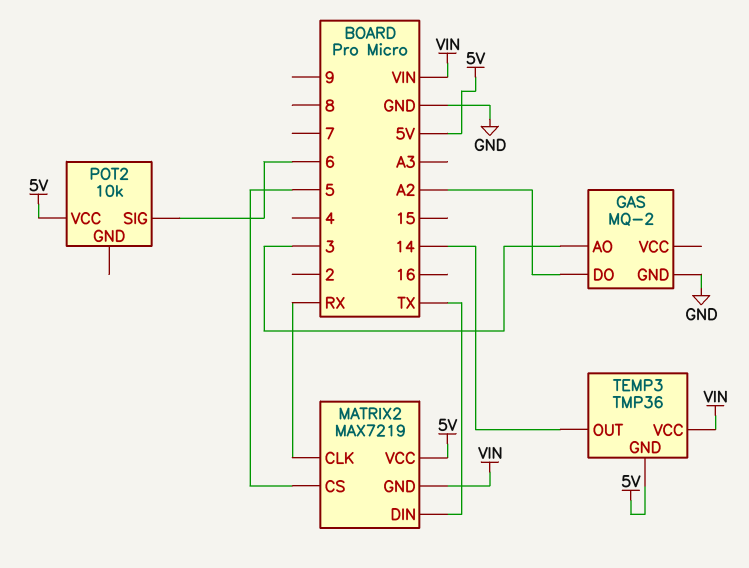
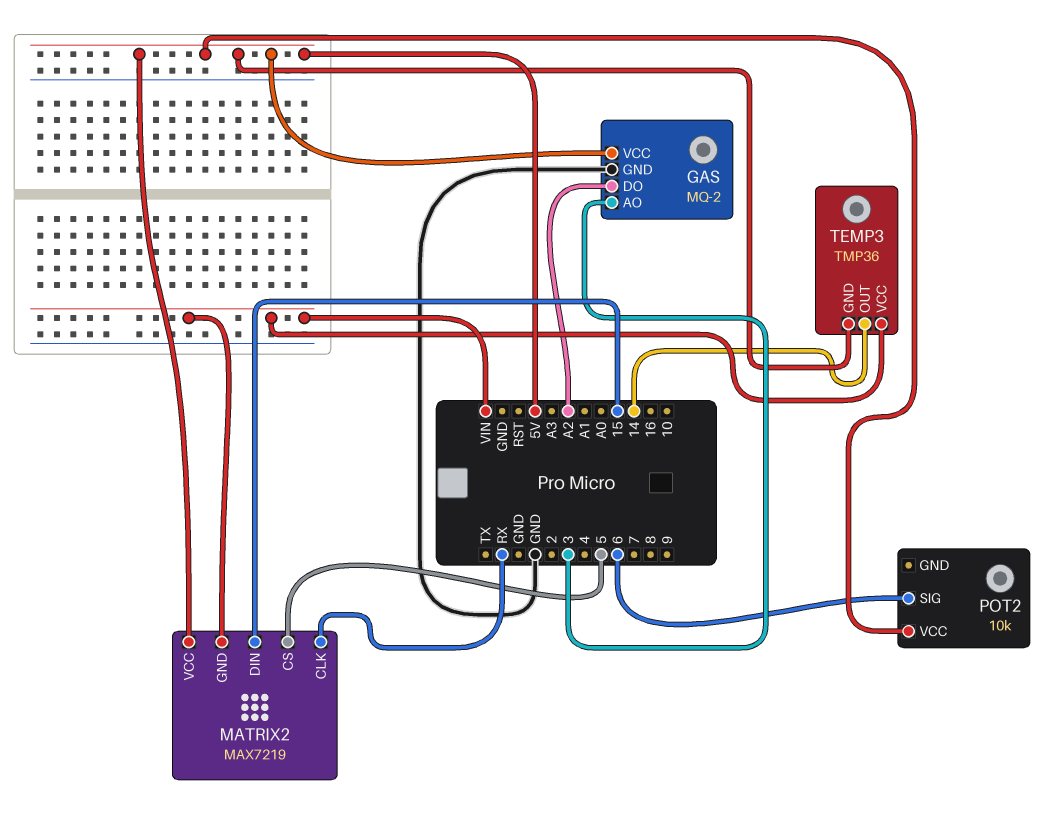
GAS pin VCC: none -> 5V
MATRIX2 pin DIN: TX -> 15

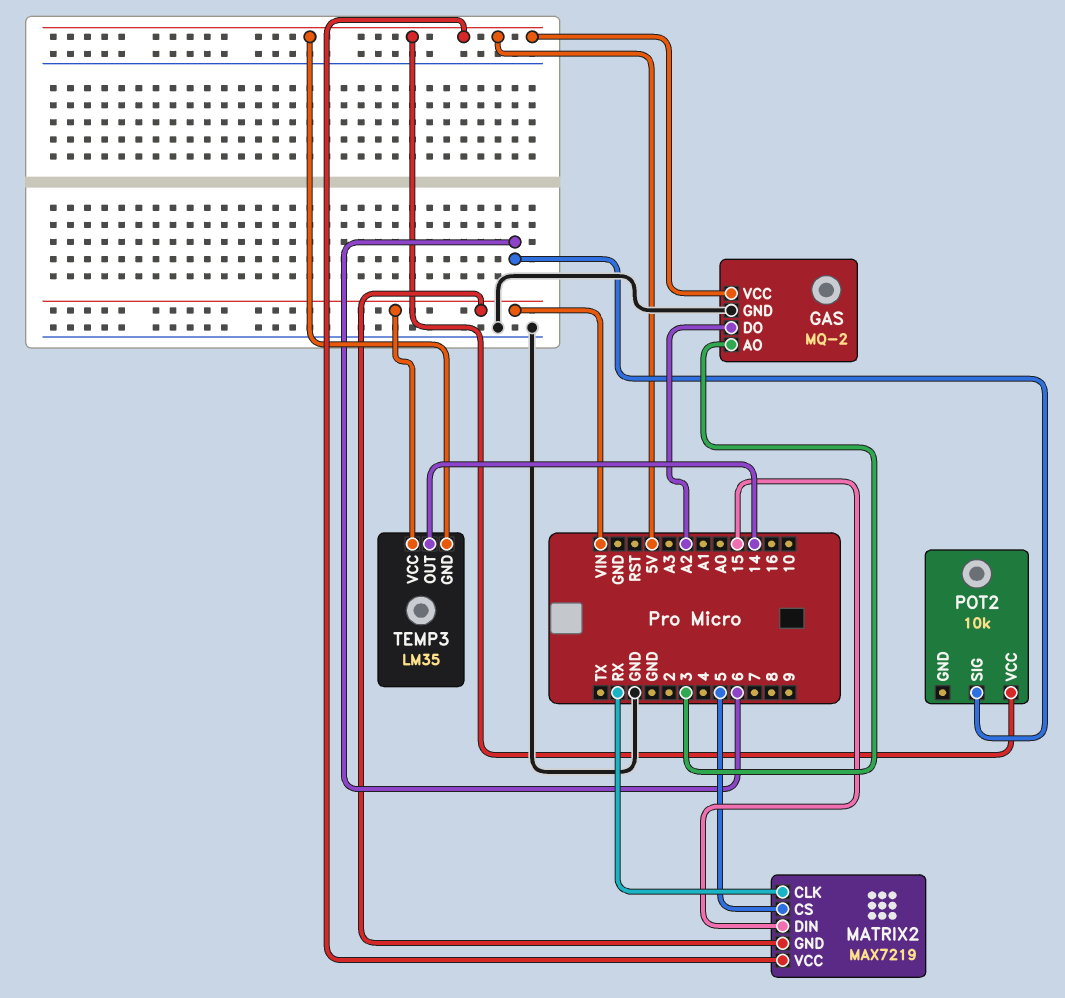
TEMP3: TMP36 -> LM35

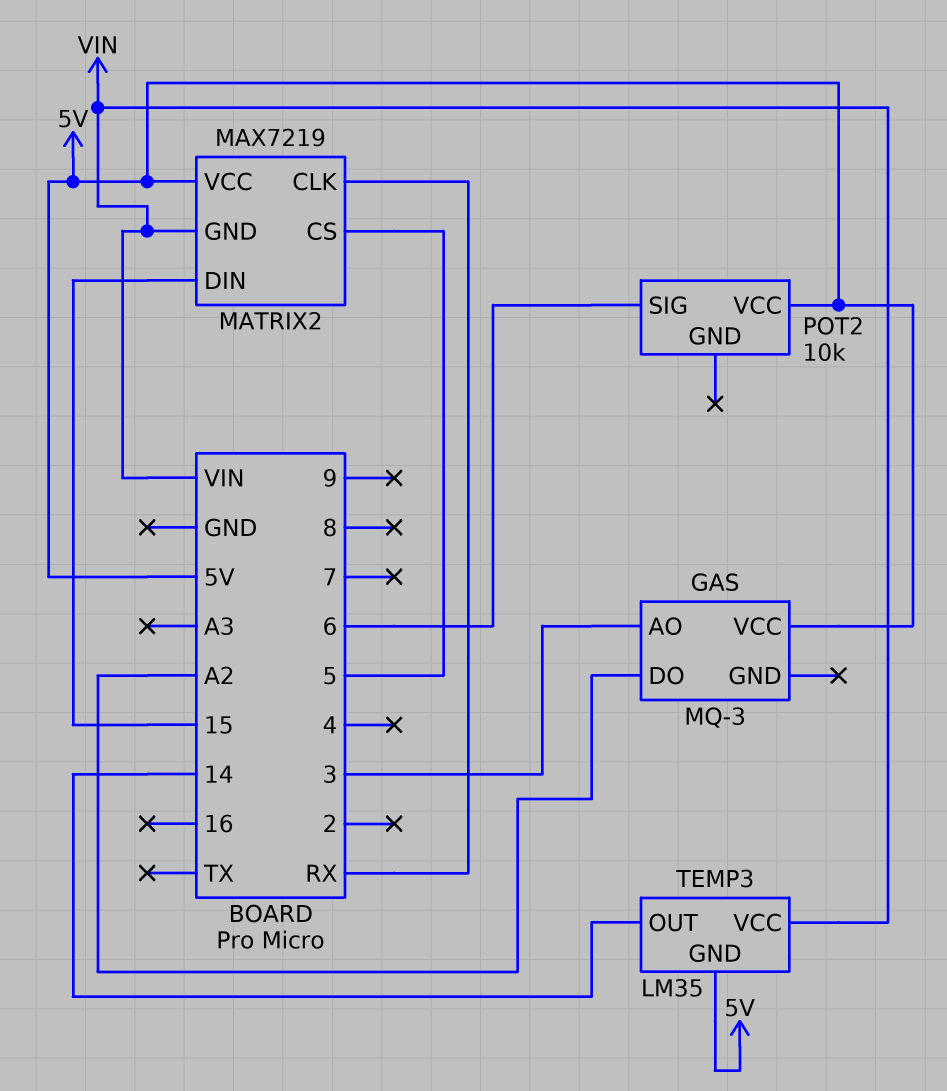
GAS: MQ-2 -> MQ-3
GAS pin GND: GND -> none

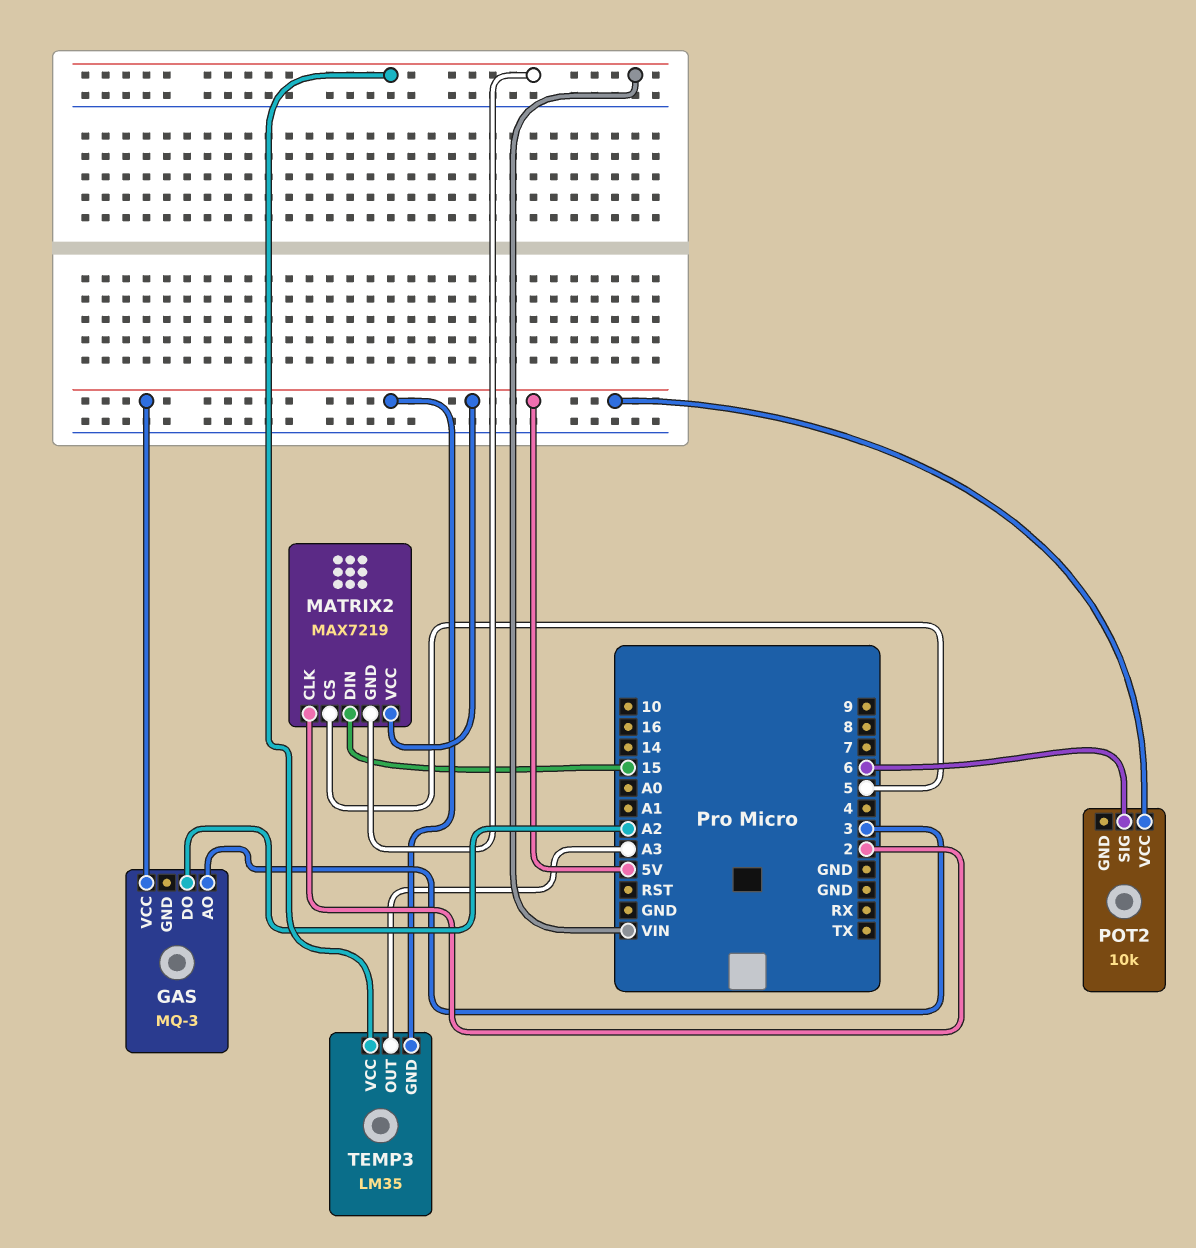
MATRIX2 pin CLK: RX -> 2
TEMP3 pin OUT: 14 -> A3

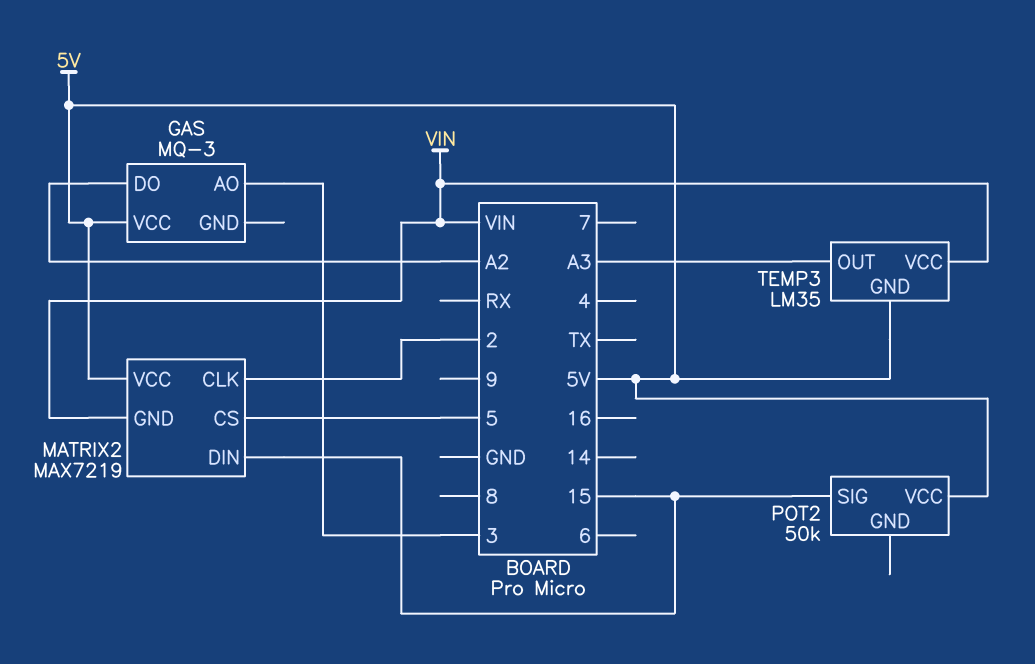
POT2: 10k -> 50k
POT2 pin SIG: 6 -> 15

